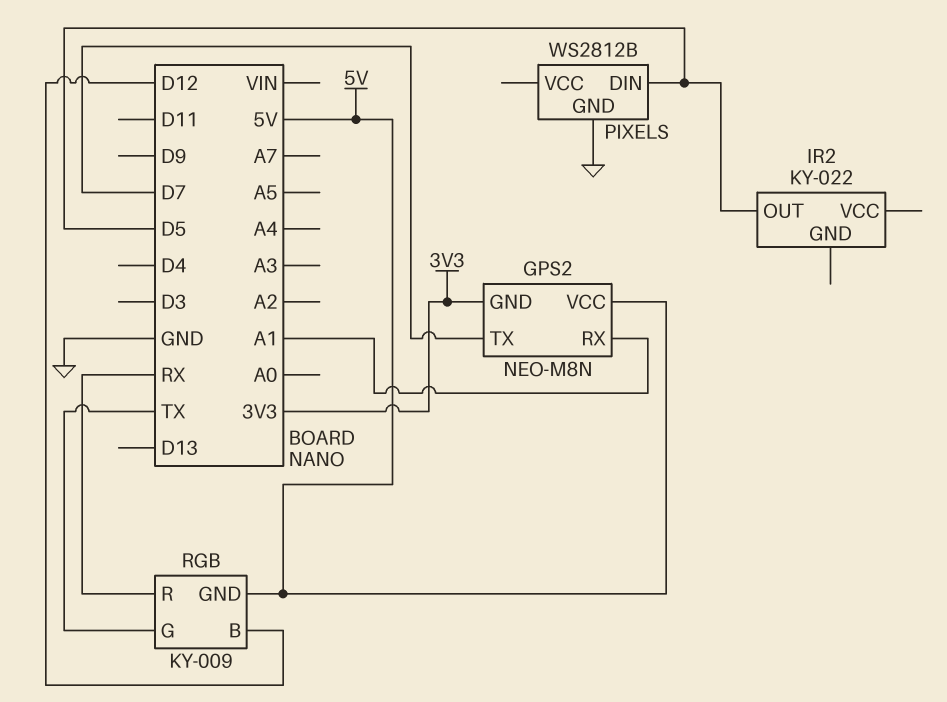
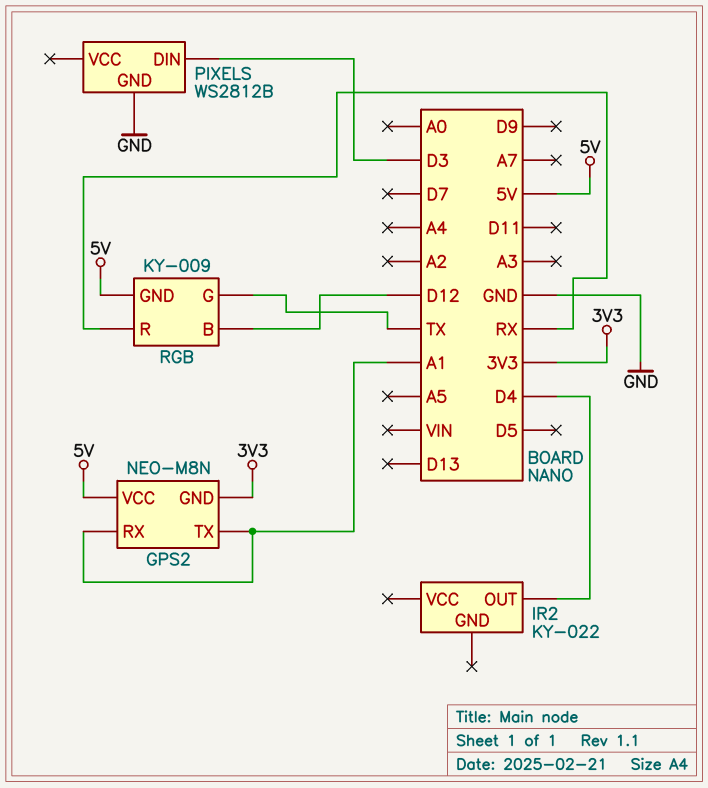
GPS2 pin TX: D7 -> A1
IR2 pin OUT: D5 -> D4
PIXELS pin DIN: D5 -> D3

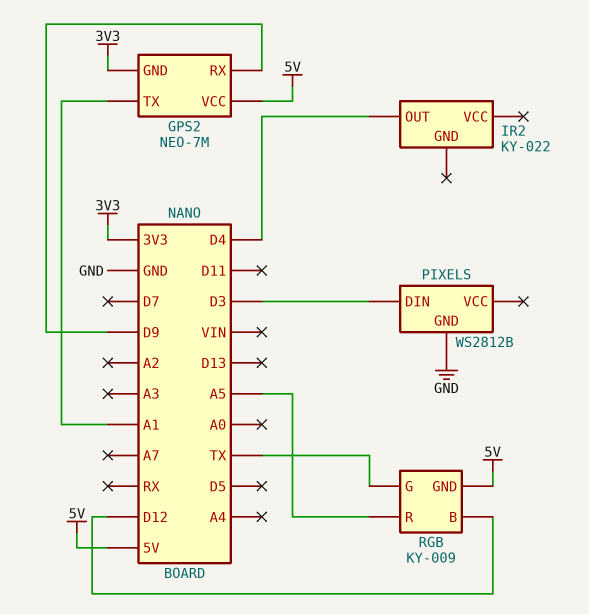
GPS2: NEO-M8N -> NEO-7M
GPS2 pin RX: A1 -> D9
RGB pin R: RX -> A5

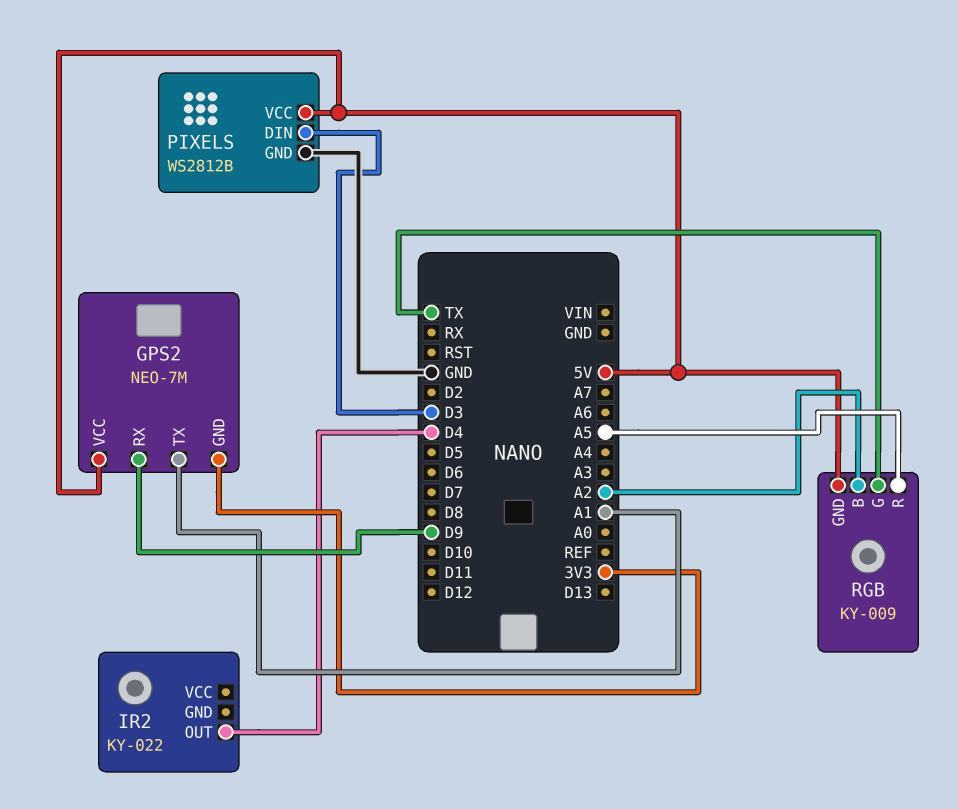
PIXELS pin VCC: none -> 5V
RGB pin B: D12 -> A2

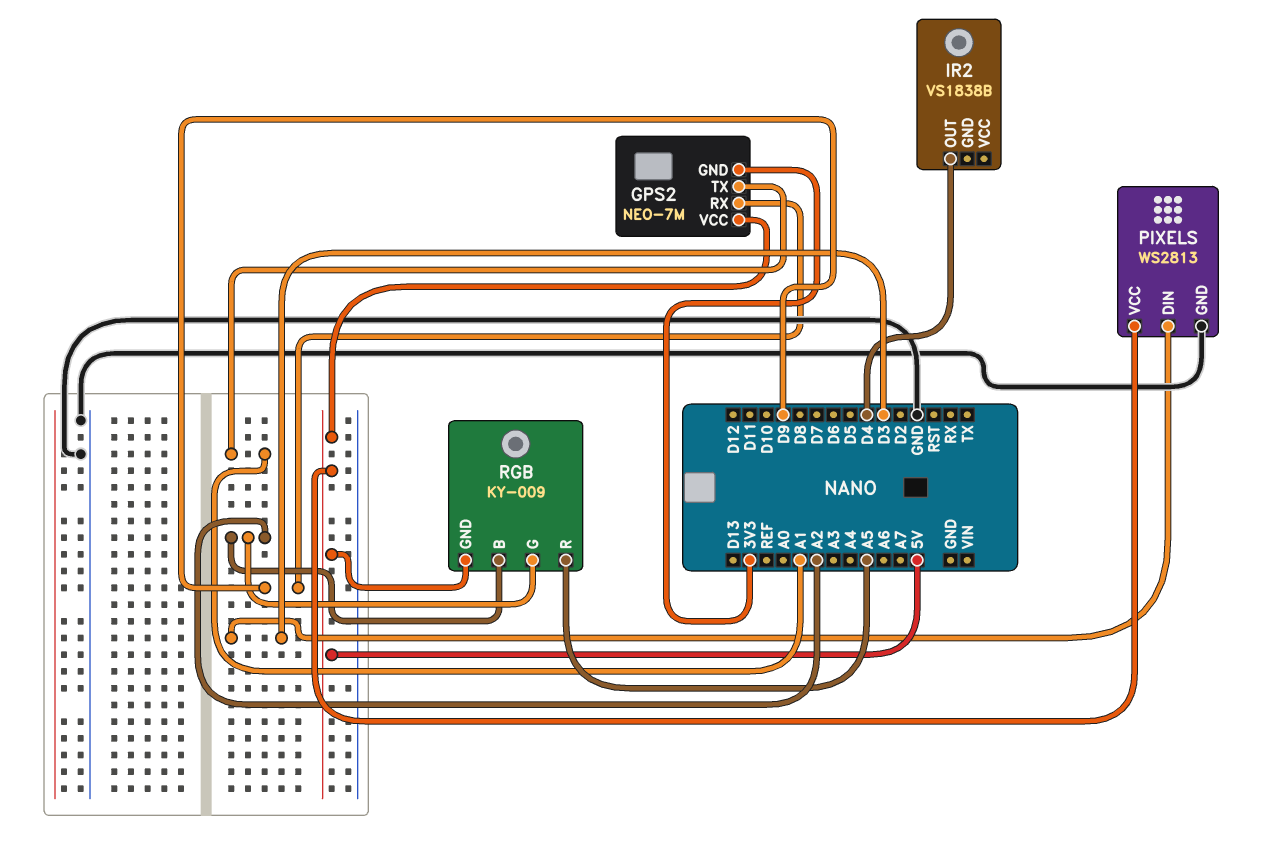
IR2: KY-022 -> VS1838B
PIXELS: WS2812B -> WS2813
RGB pin G: TX -> A2

